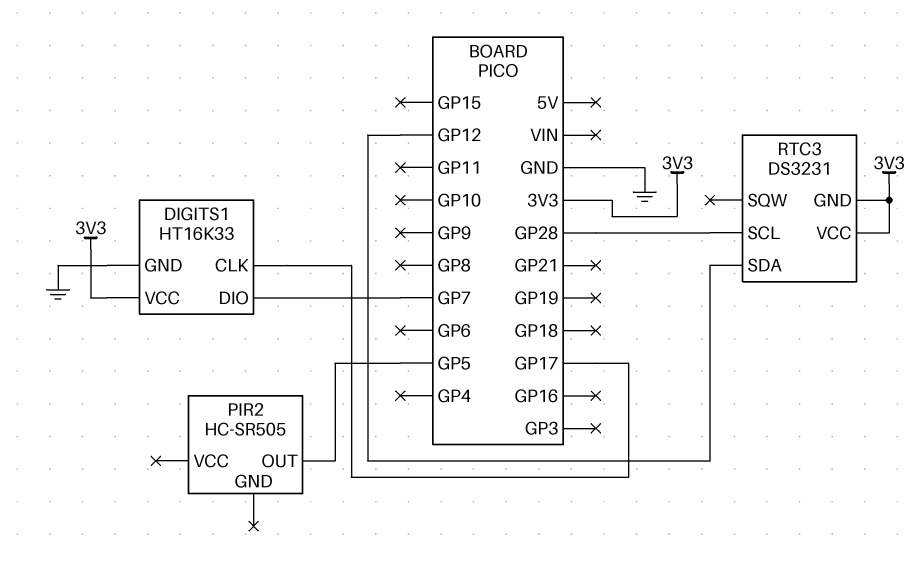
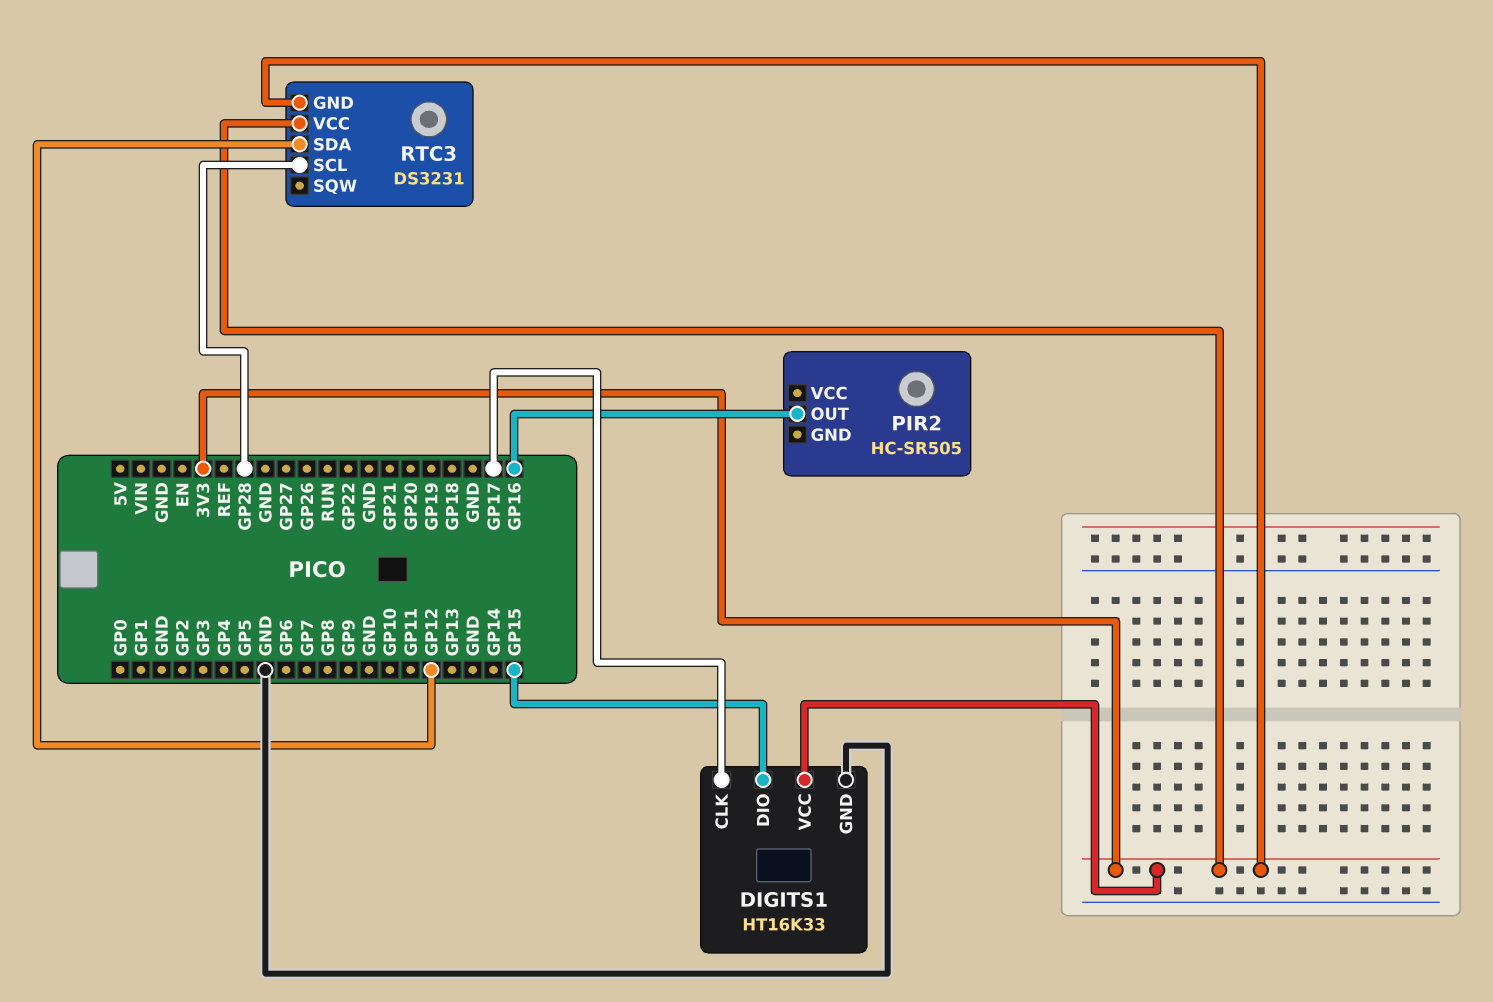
DIGITS1 pin DIO: GP7 -> GP15
PIR2 pin OUT: GP5 -> GP16

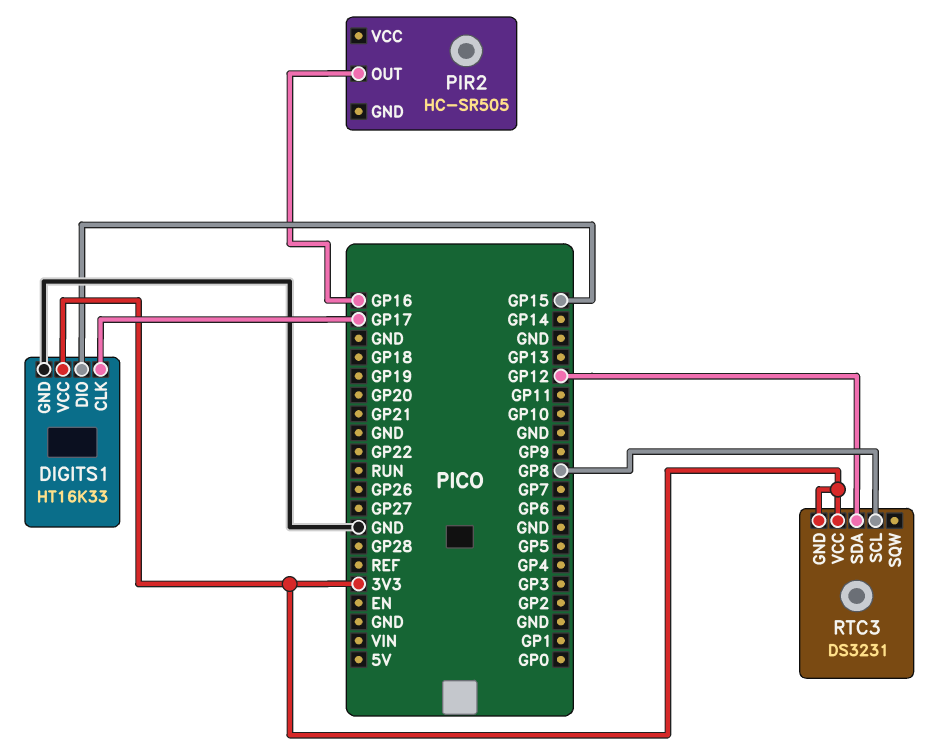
RTC3 pin SCL: GP28 -> GP8

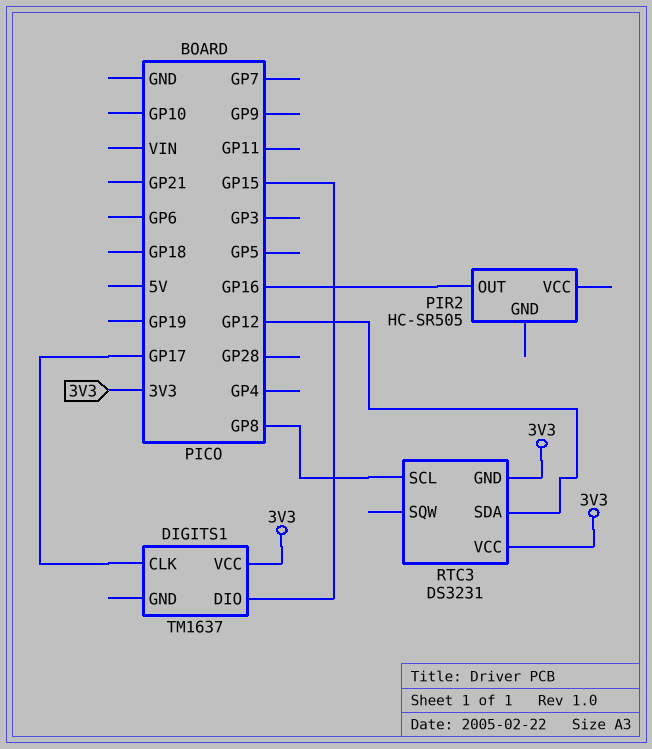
DIGITS1: HT16K33 -> TM1637
DIGITS1 pin GND: GND -> none

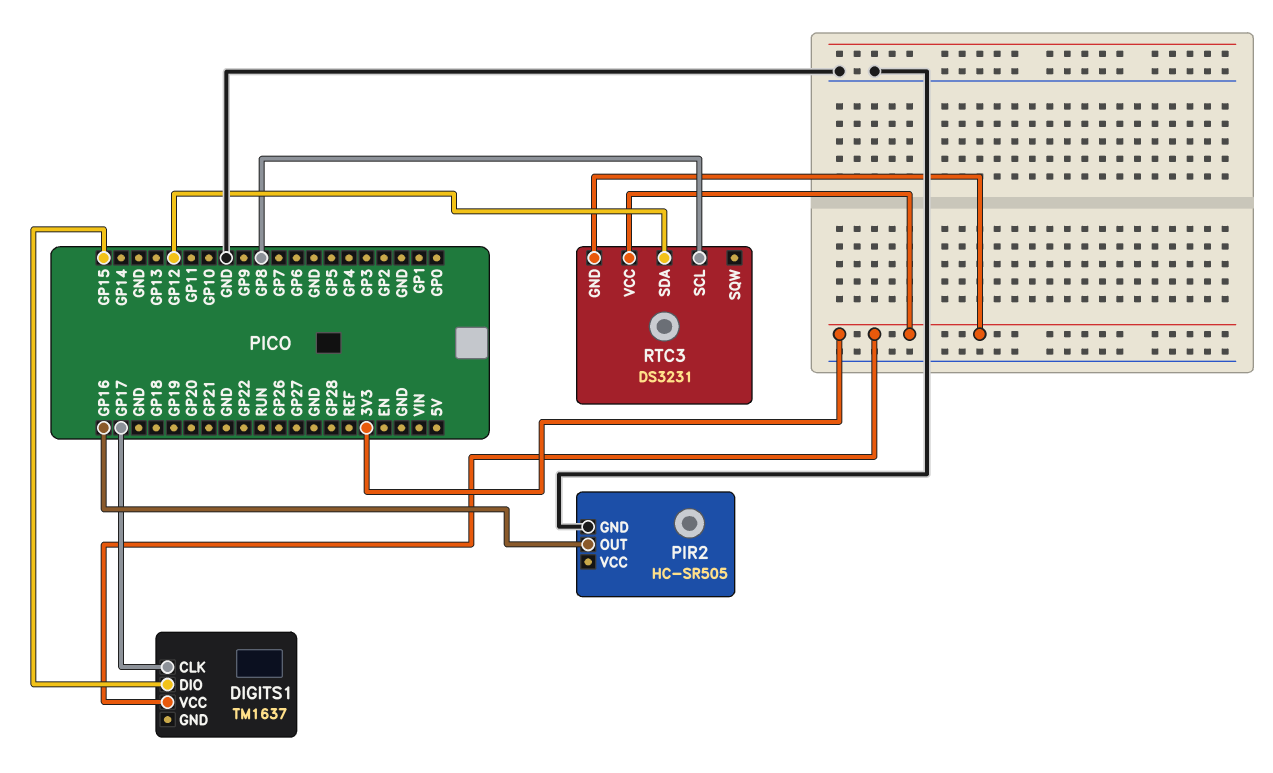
PIR2 pin GND: none -> GND

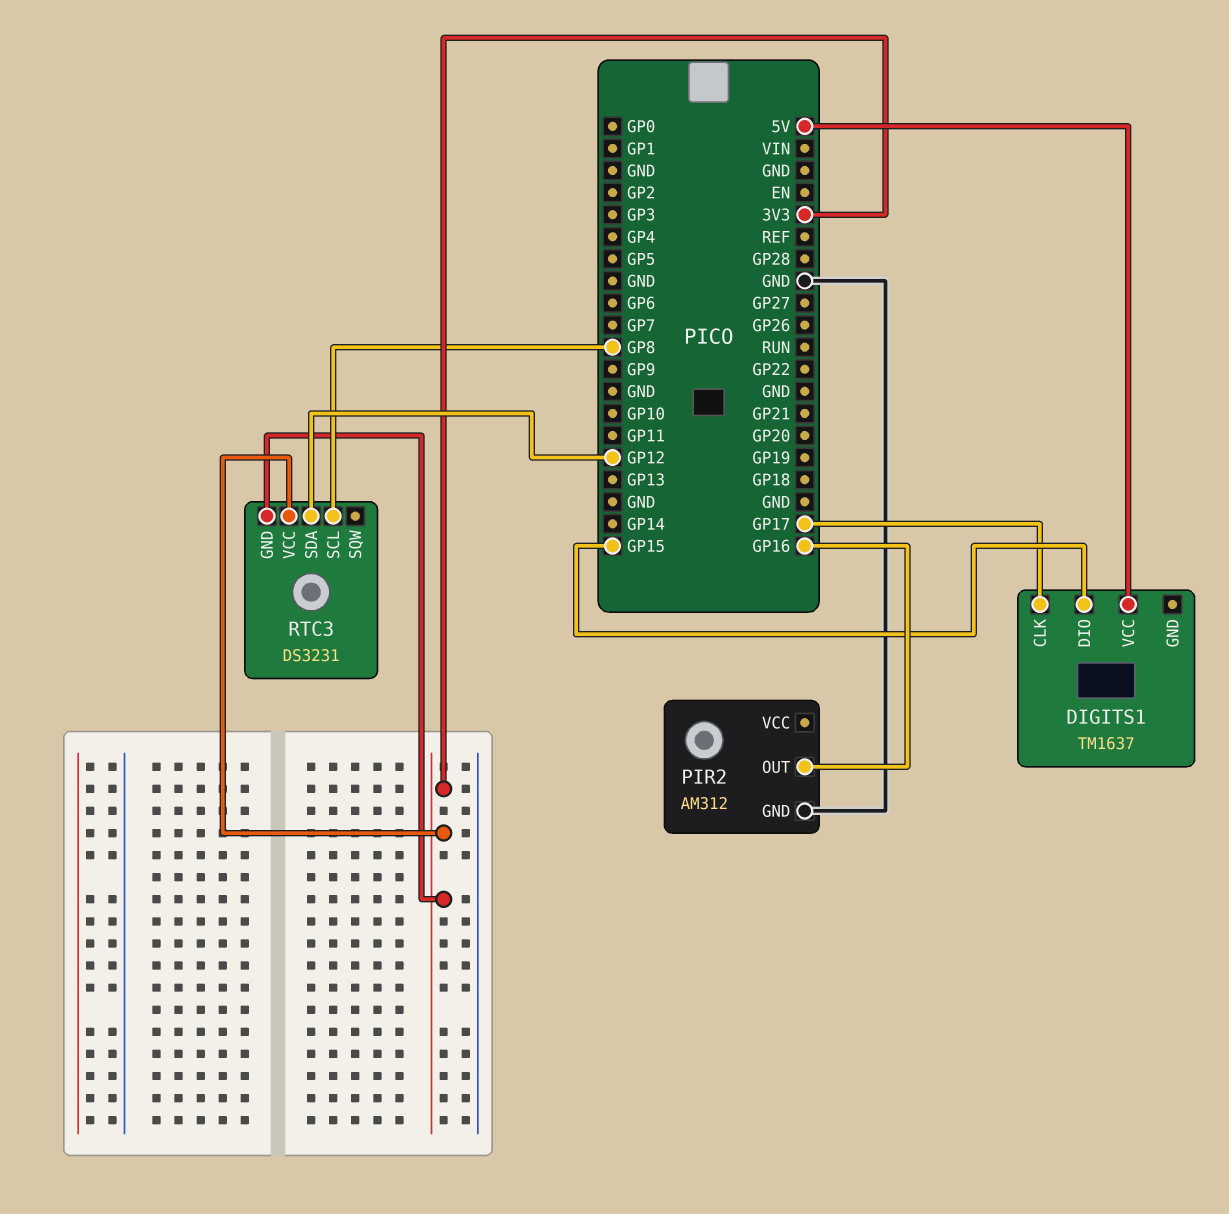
DIGITS1 pin VCC: 3V3 -> 5V
PIR2: HC-SR505 -> AM312

